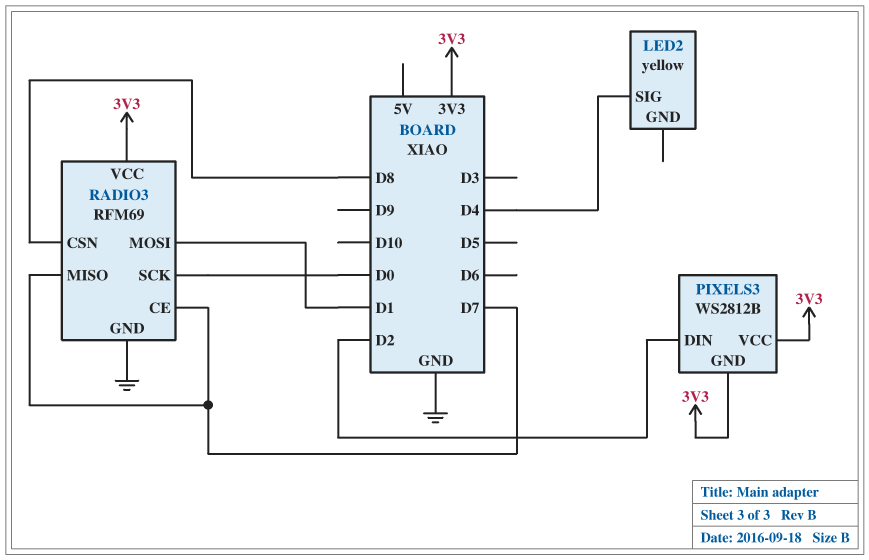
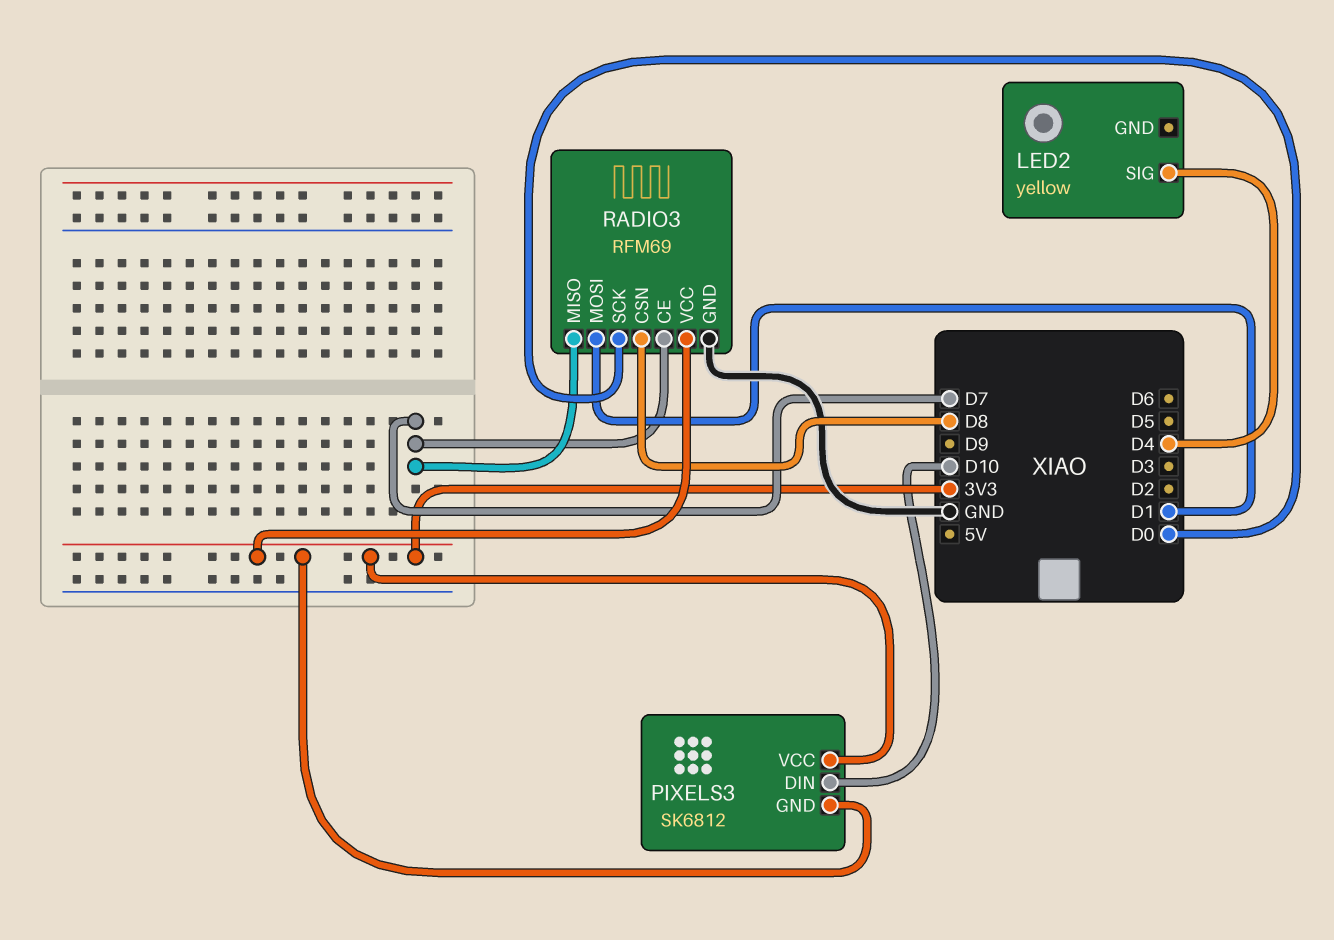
PIXELS3: WS2812B -> SK6812
PIXELS3 pin DIN: D2 -> D10

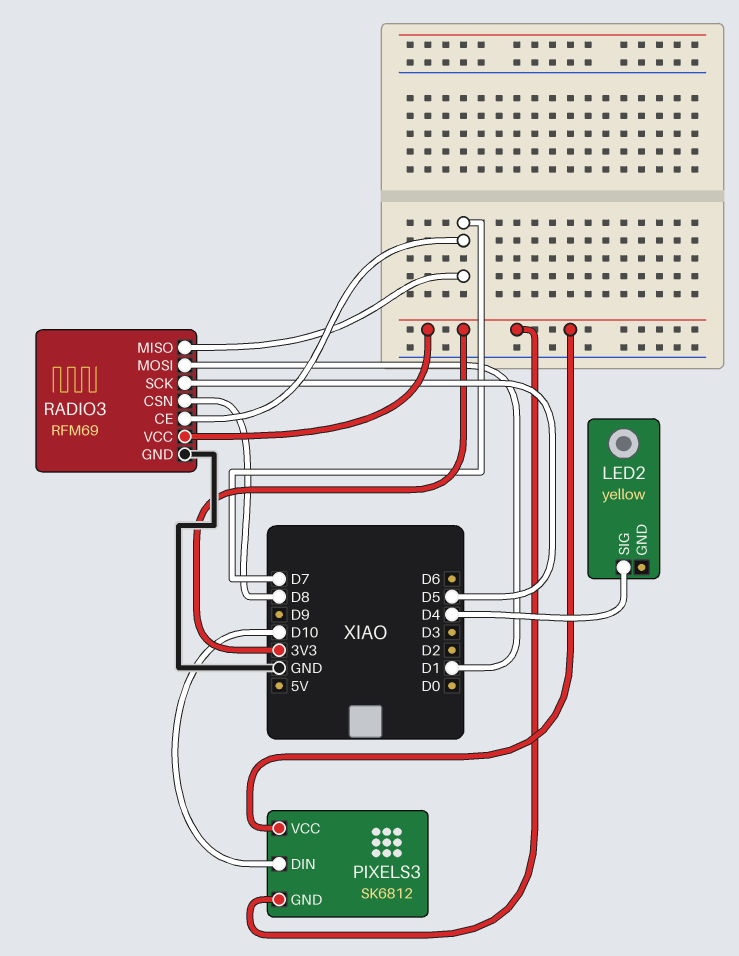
RADIO3 pin SCK: D0 -> D5

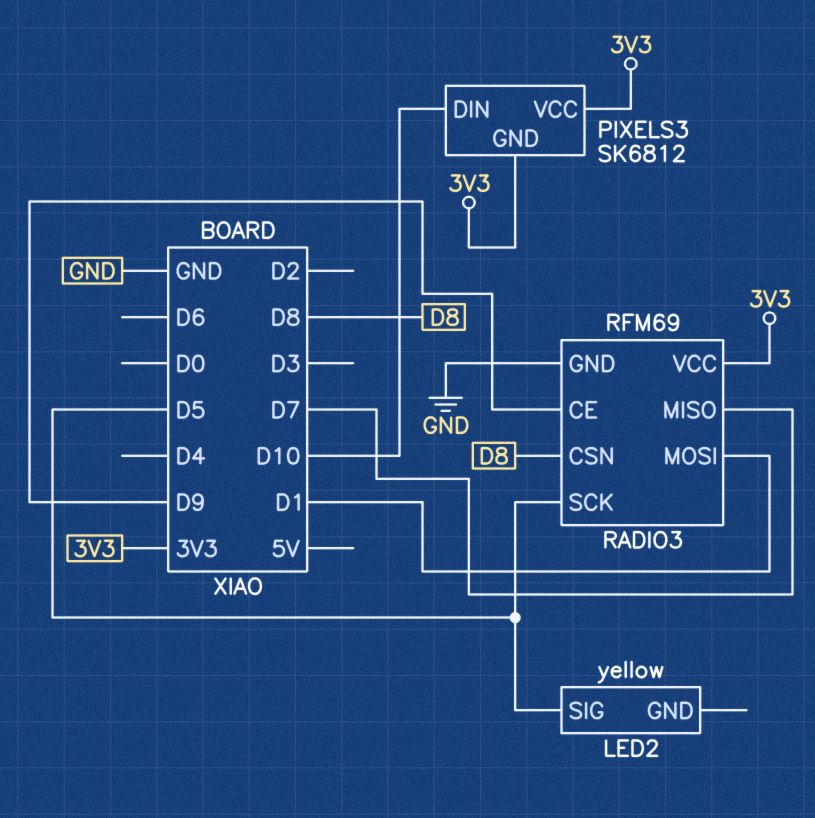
LED2 pin SIG: D4 -> D5
RADIO3 pin CE: D7 -> D9

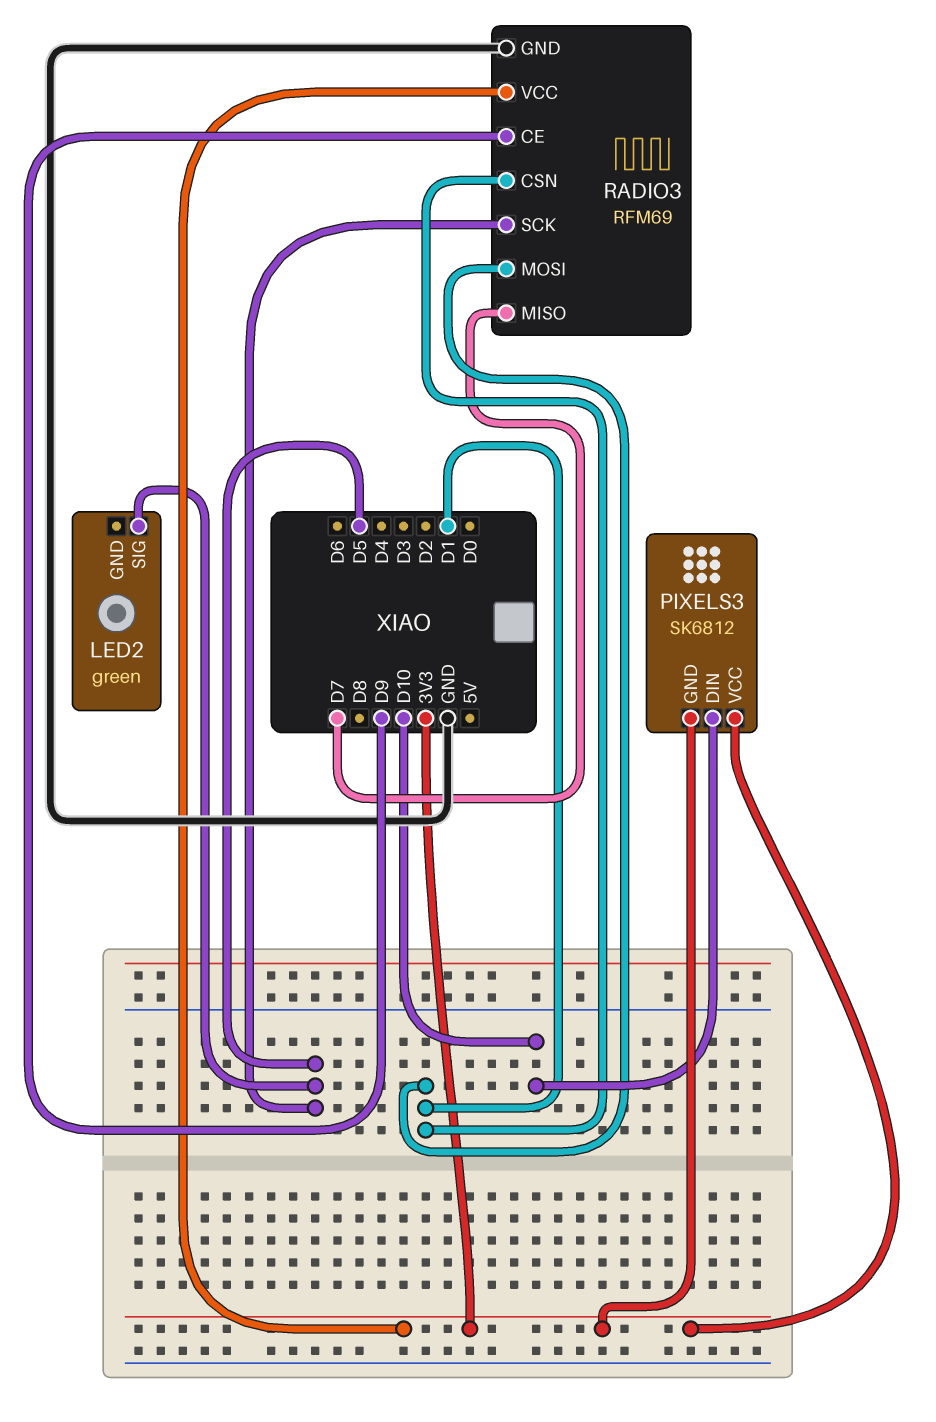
LED2: yellow -> green
RADIO3 pin CSN: D8 -> D1

